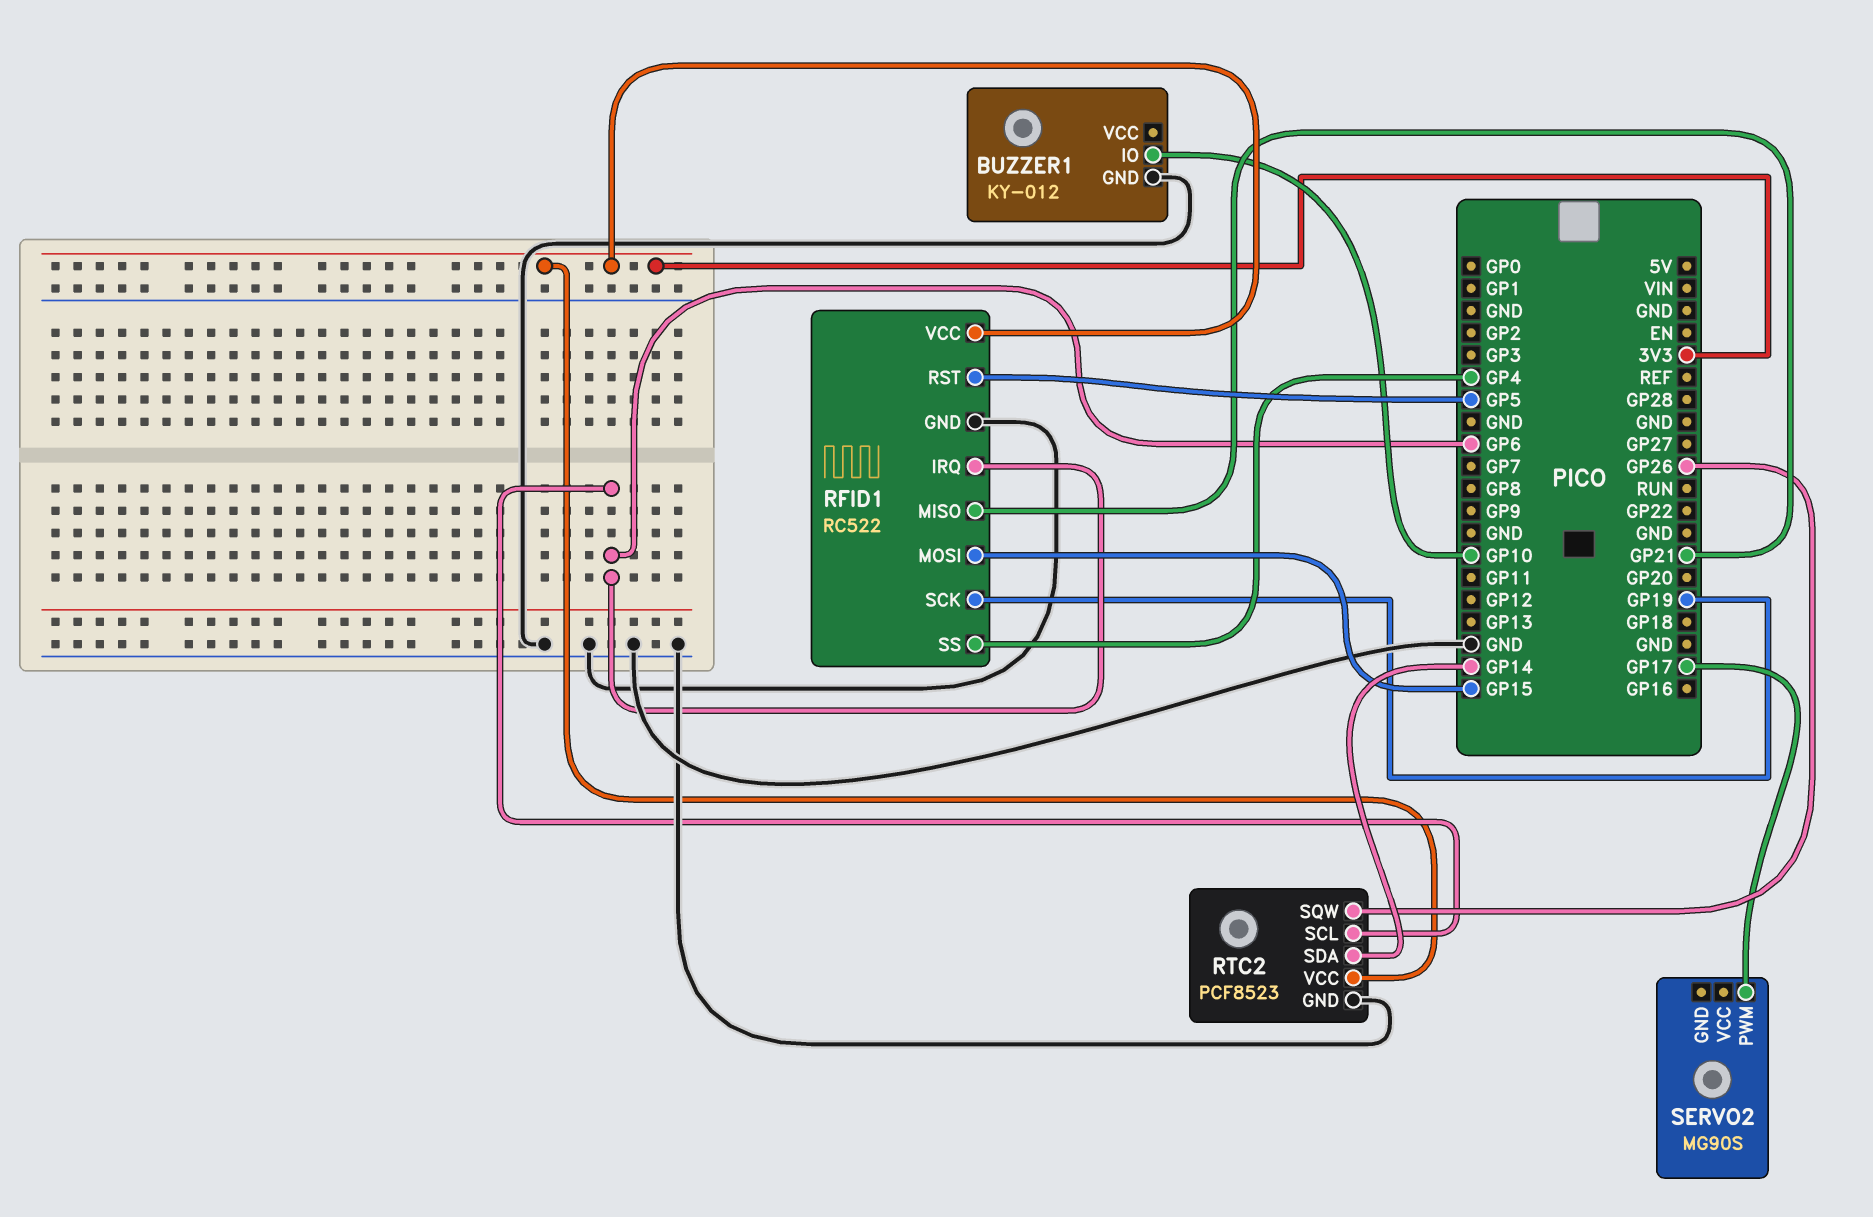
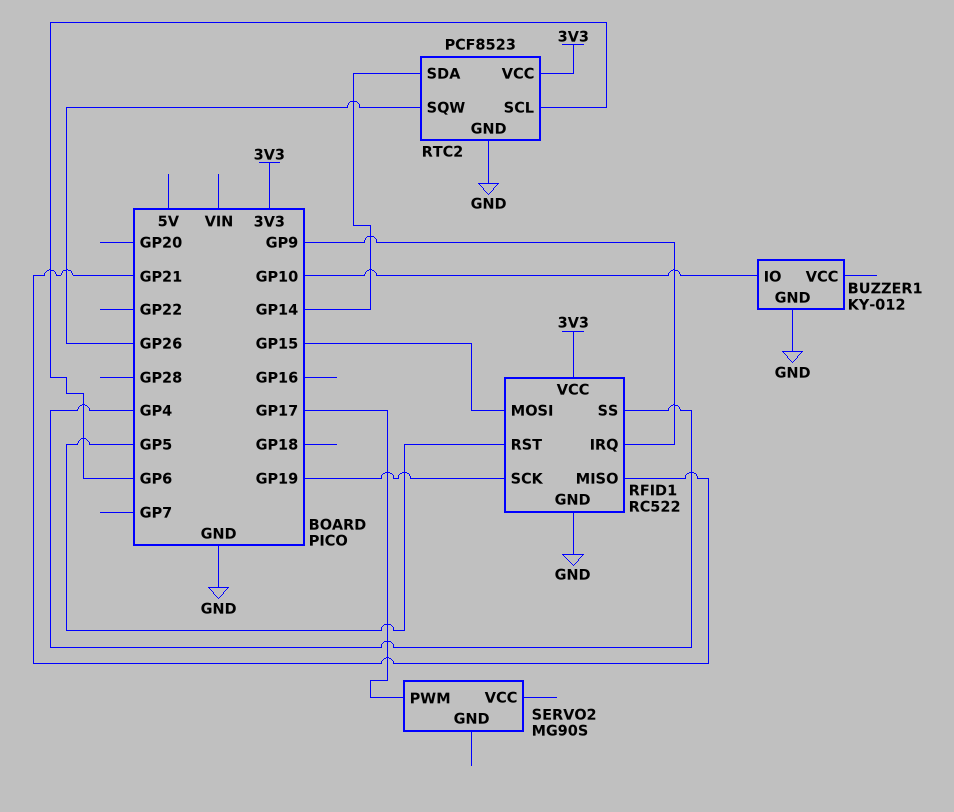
RFID1 pin IRQ: GP6 -> GP9

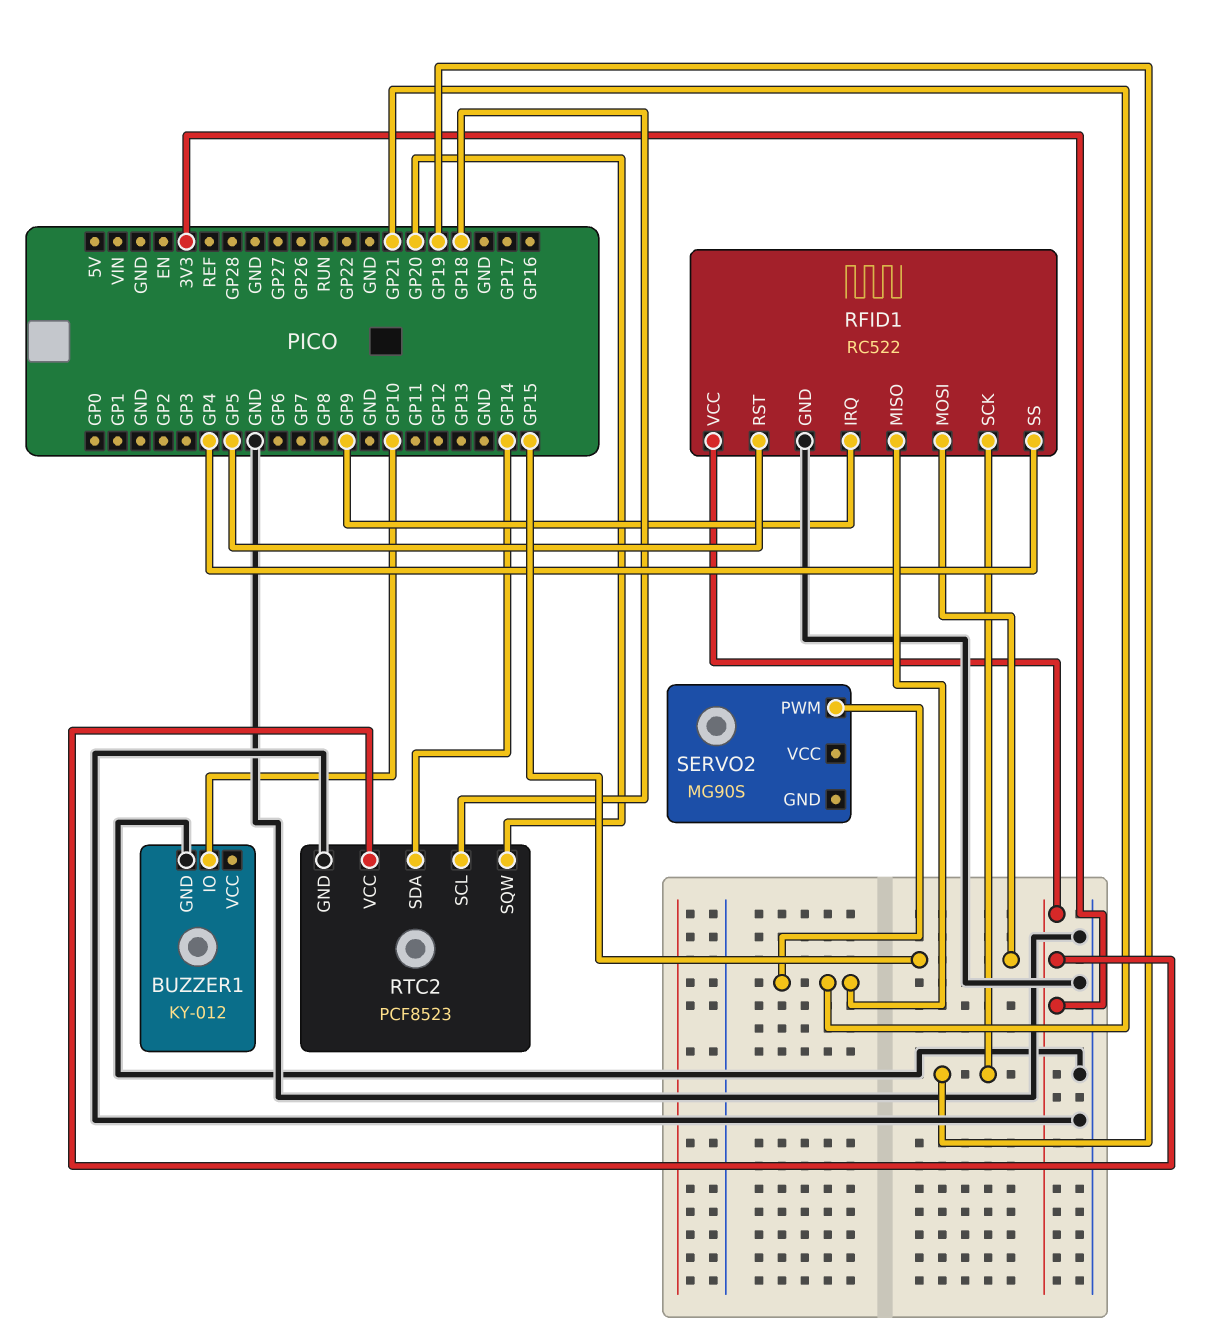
RTC2 pin SCL: GP6 -> GP18
RTC2 pin SQW: GP26 -> GP20
SERVO2 pin PWM: GP17 -> GP21

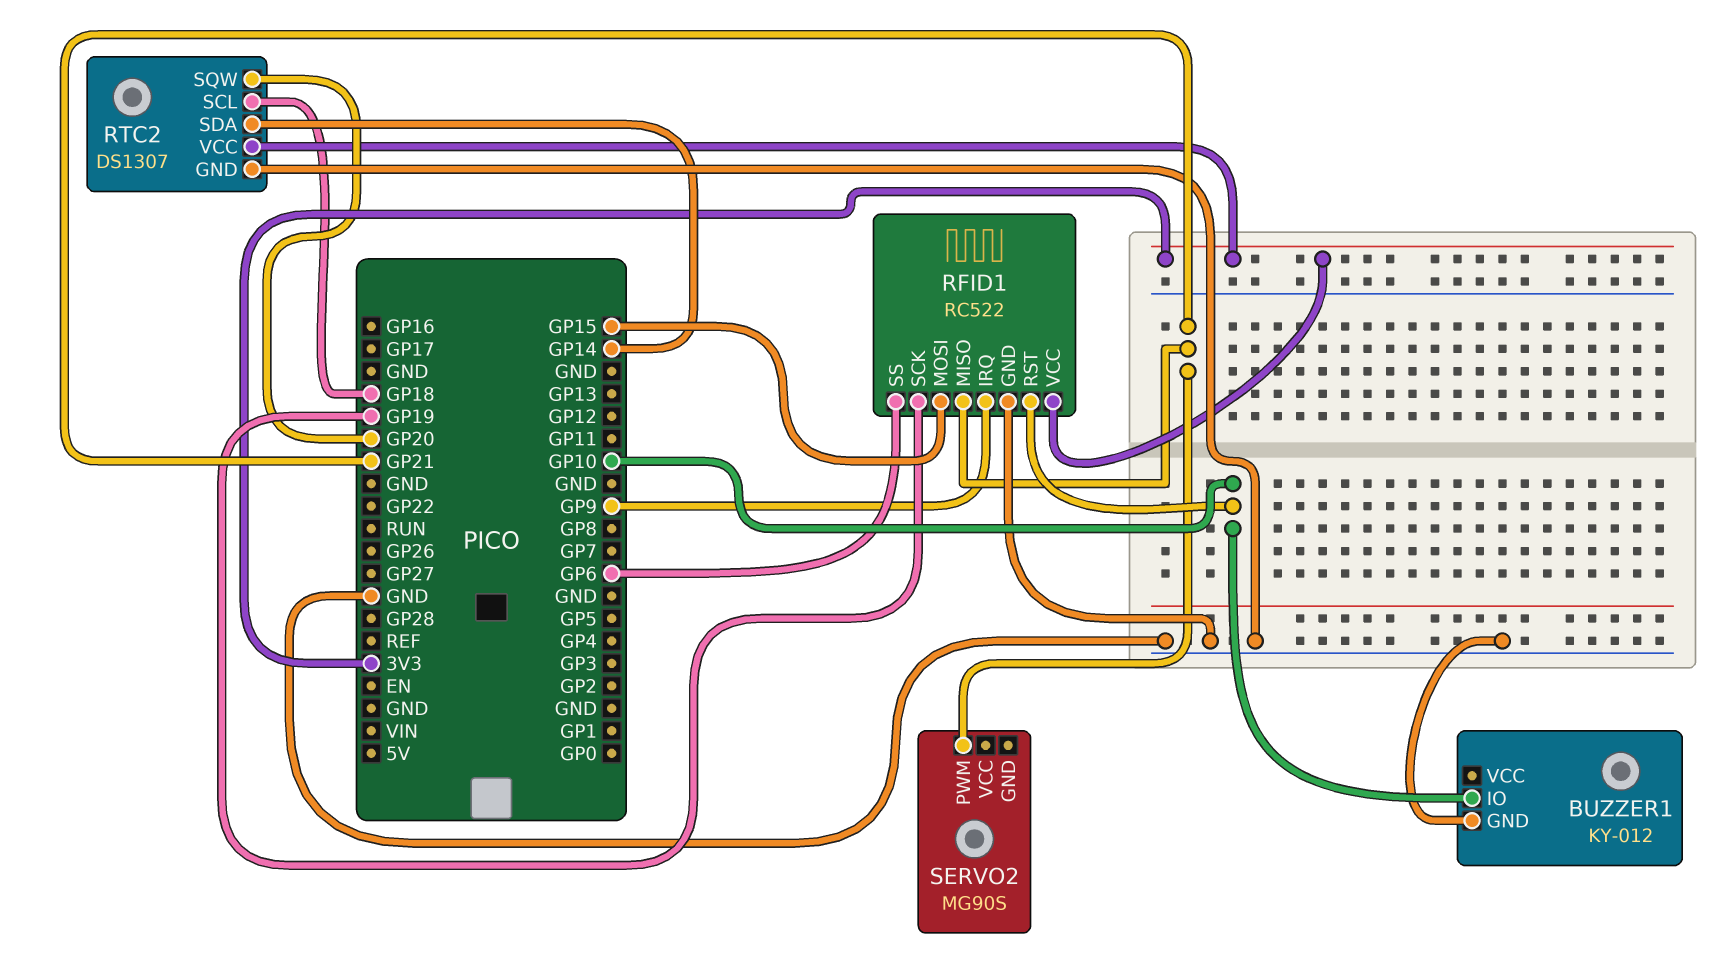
RFID1 pin RST: GP5 -> GP10
RFID1 pin SS: GP4 -> GP6
RTC2: PCF8523 -> DS1307

